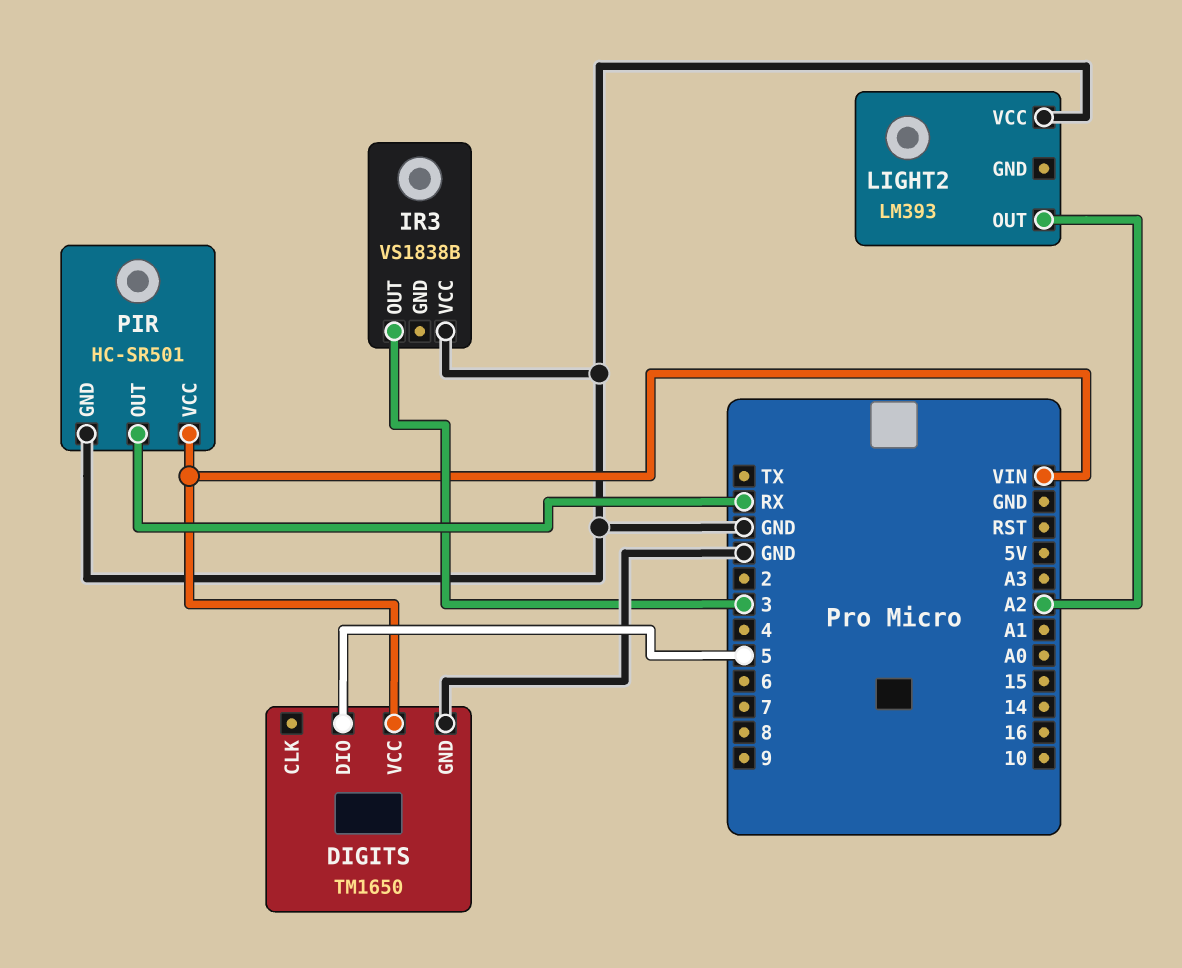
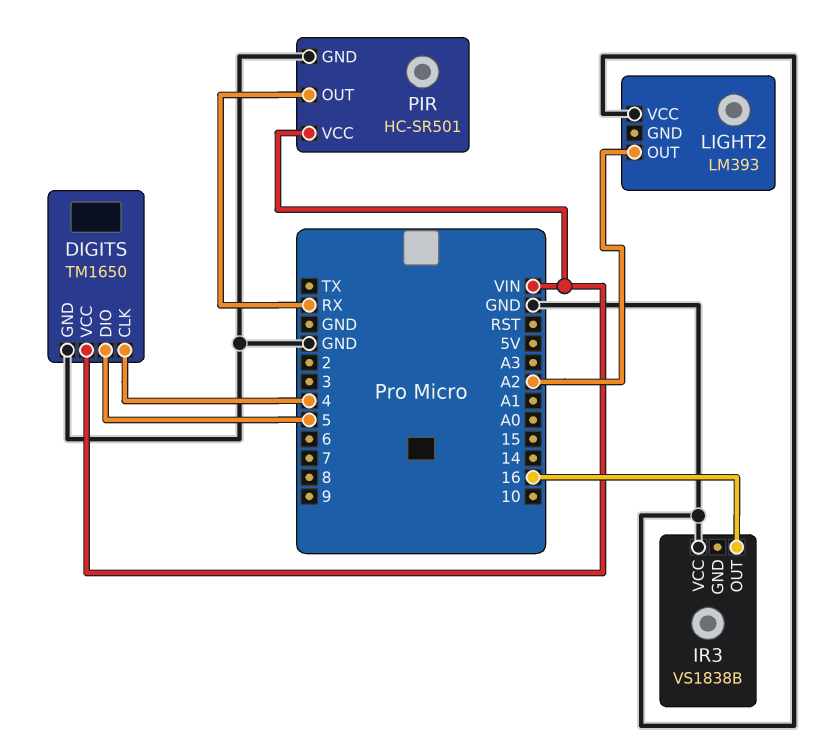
DIGITS pin CLK: none -> 4
IR3 pin OUT: 3 -> 16

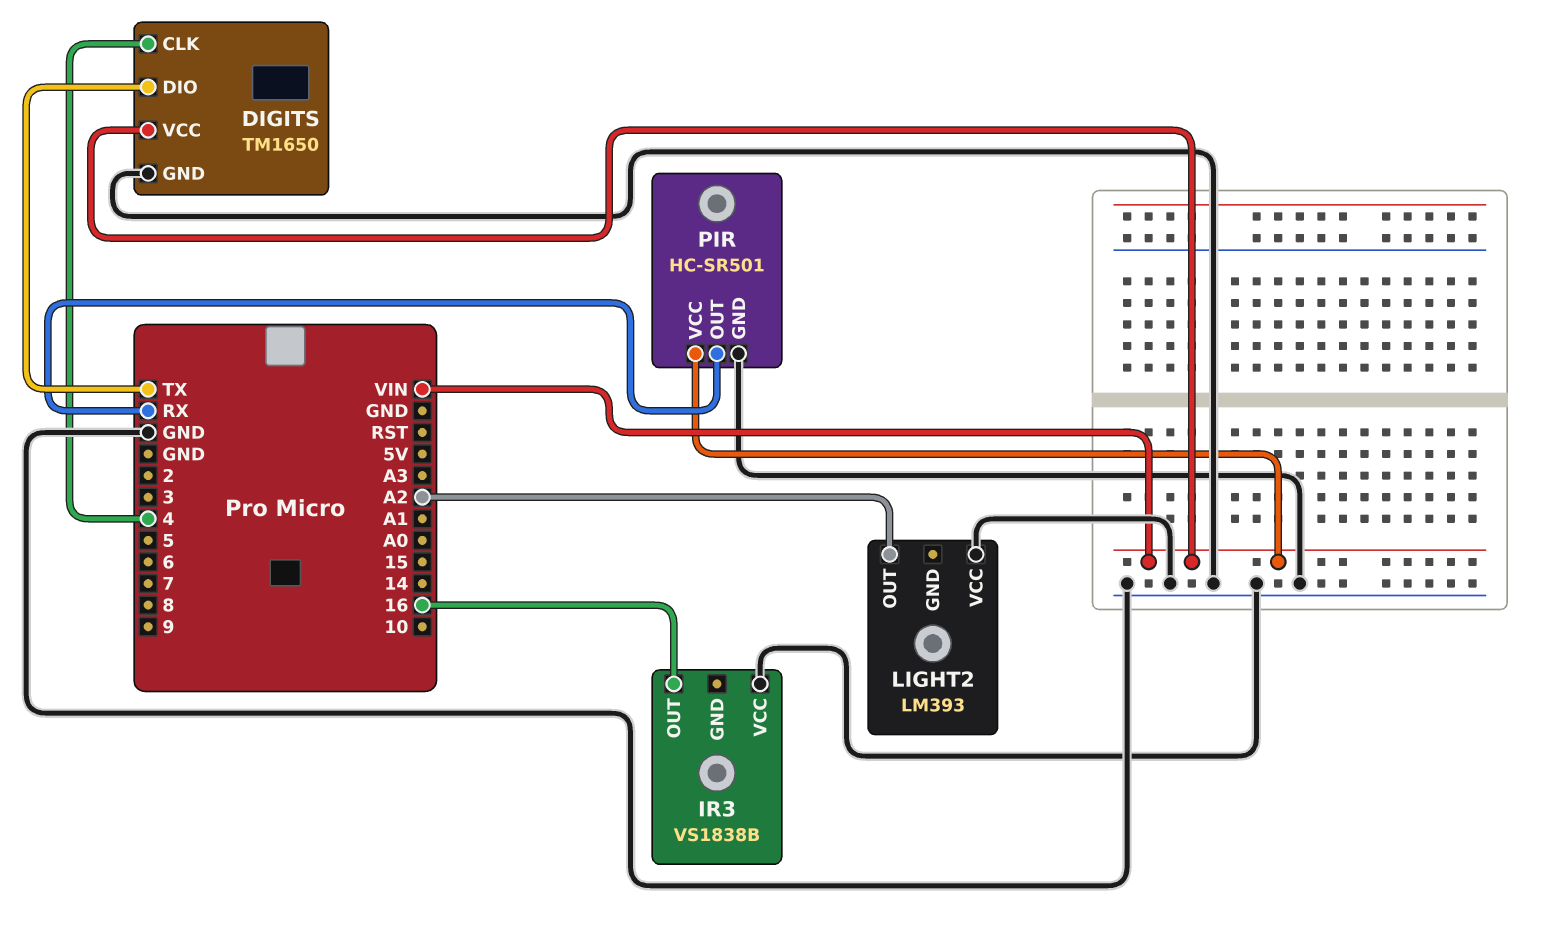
DIGITS pin DIO: 5 -> TX

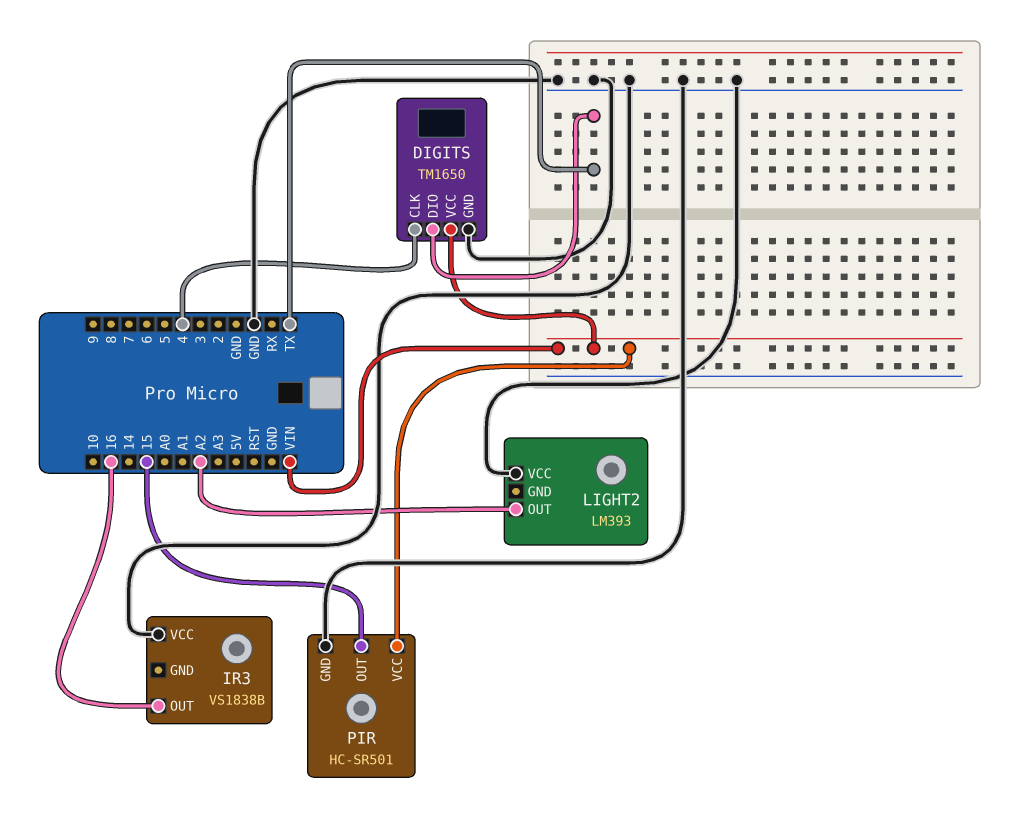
PIR pin OUT: RX -> 15

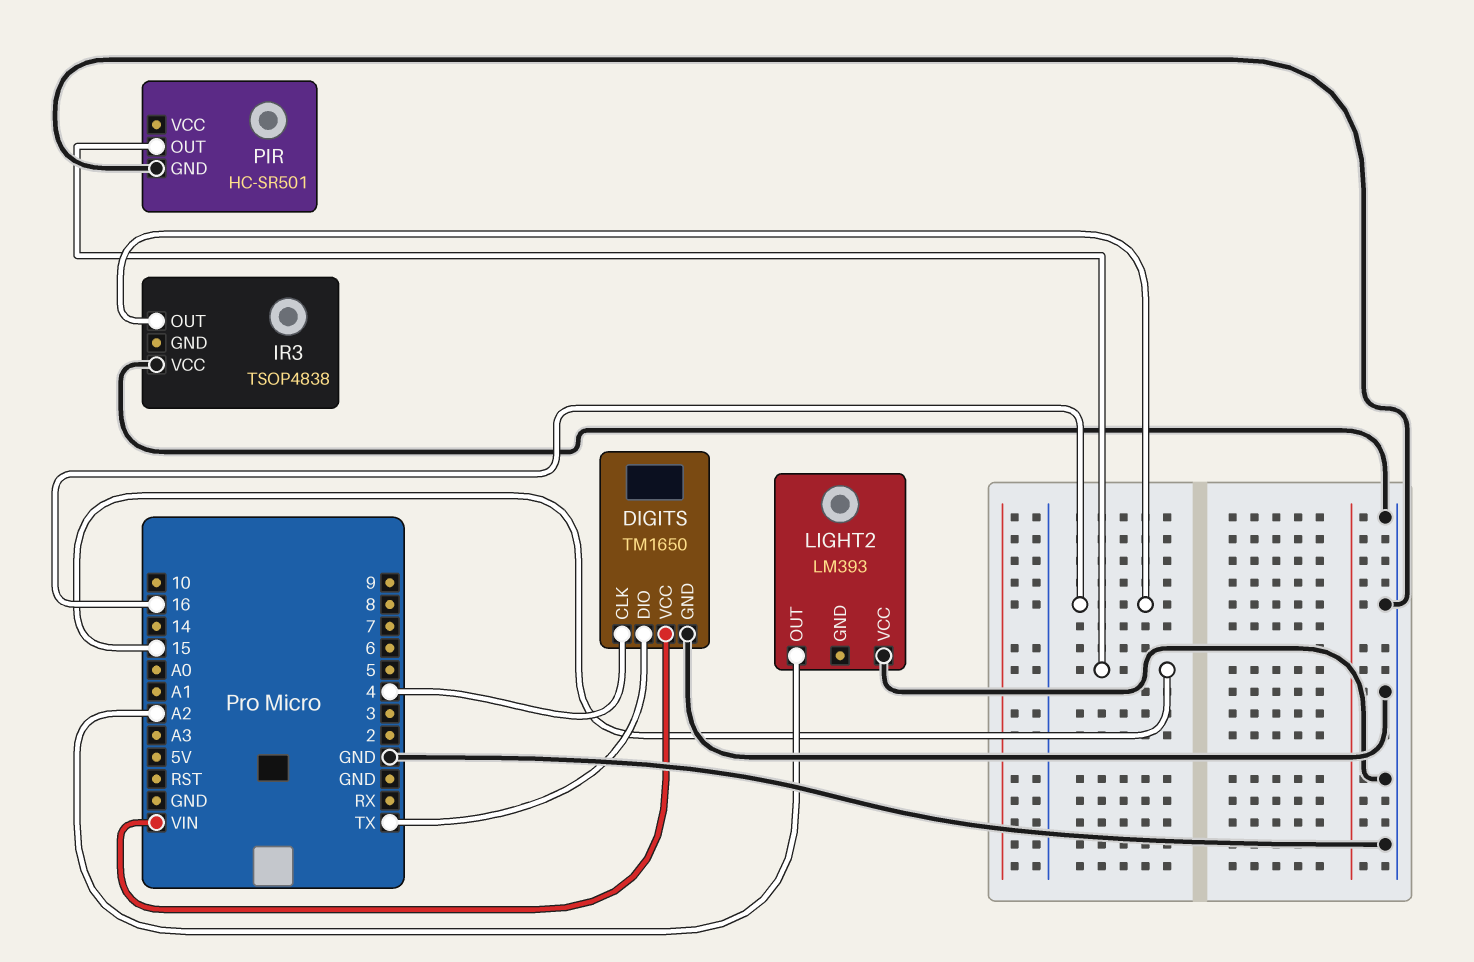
IR3: VS1838B -> TSOP4838
PIR pin VCC: VIN -> none

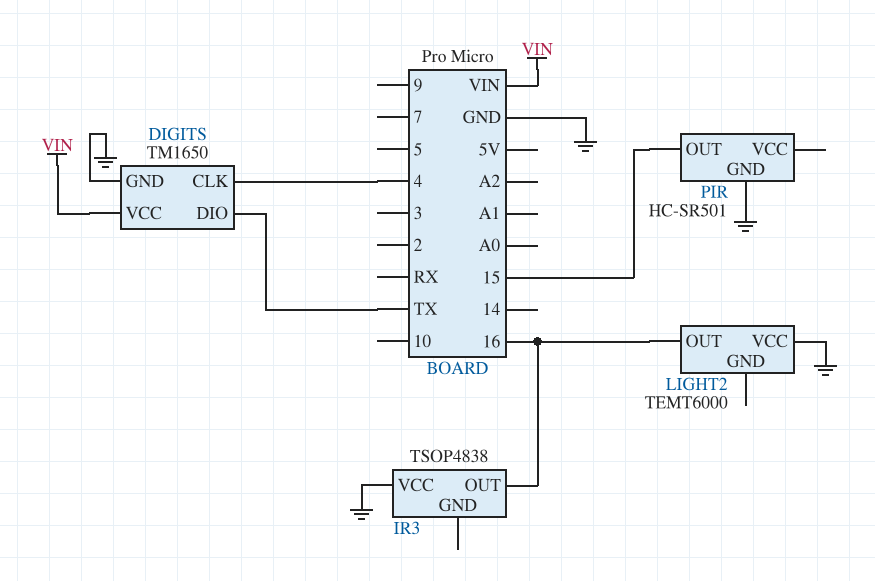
LIGHT2: LM393 -> TEMT6000
LIGHT2 pin OUT: A2 -> 16

